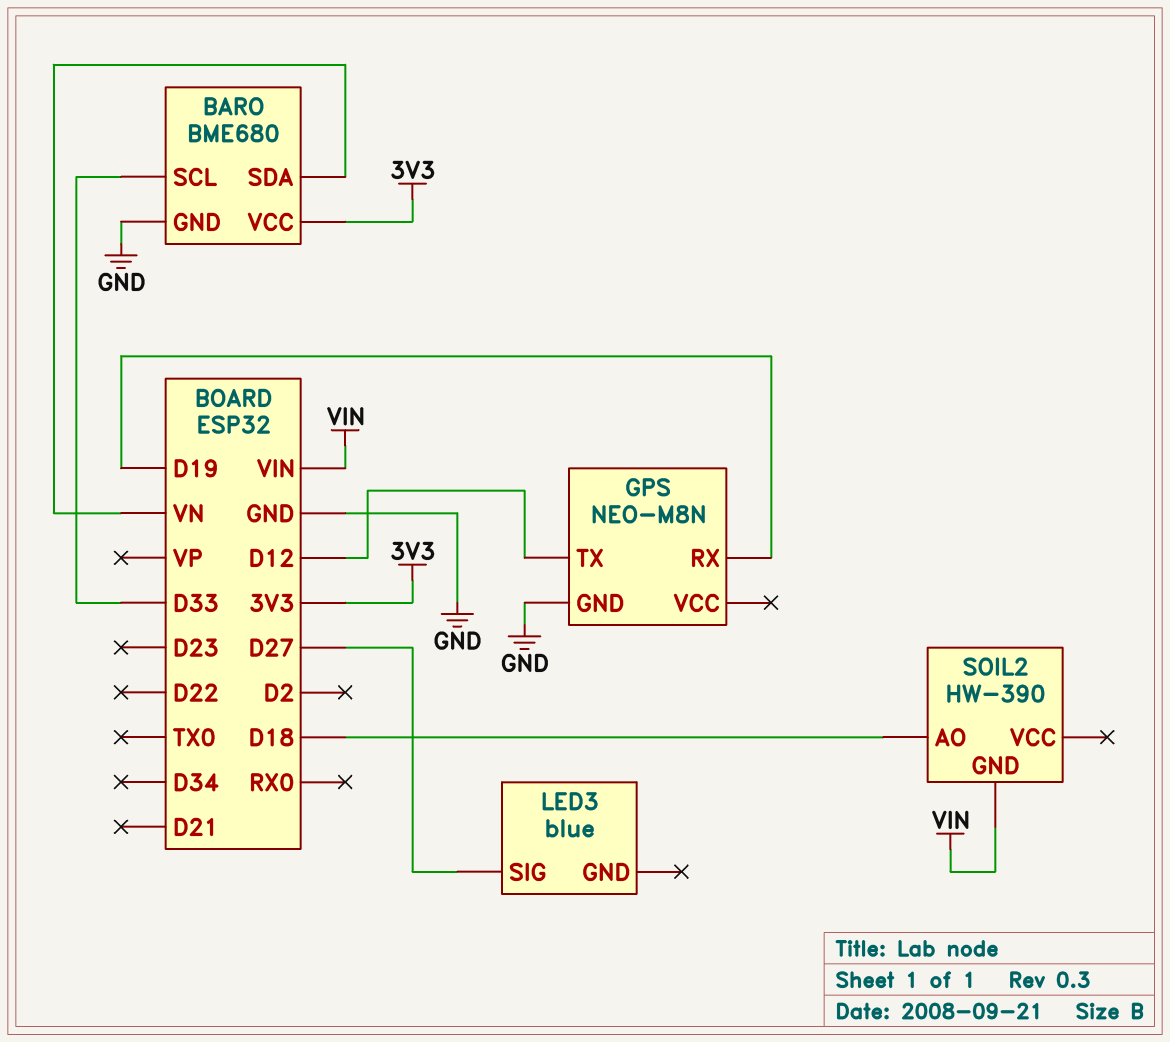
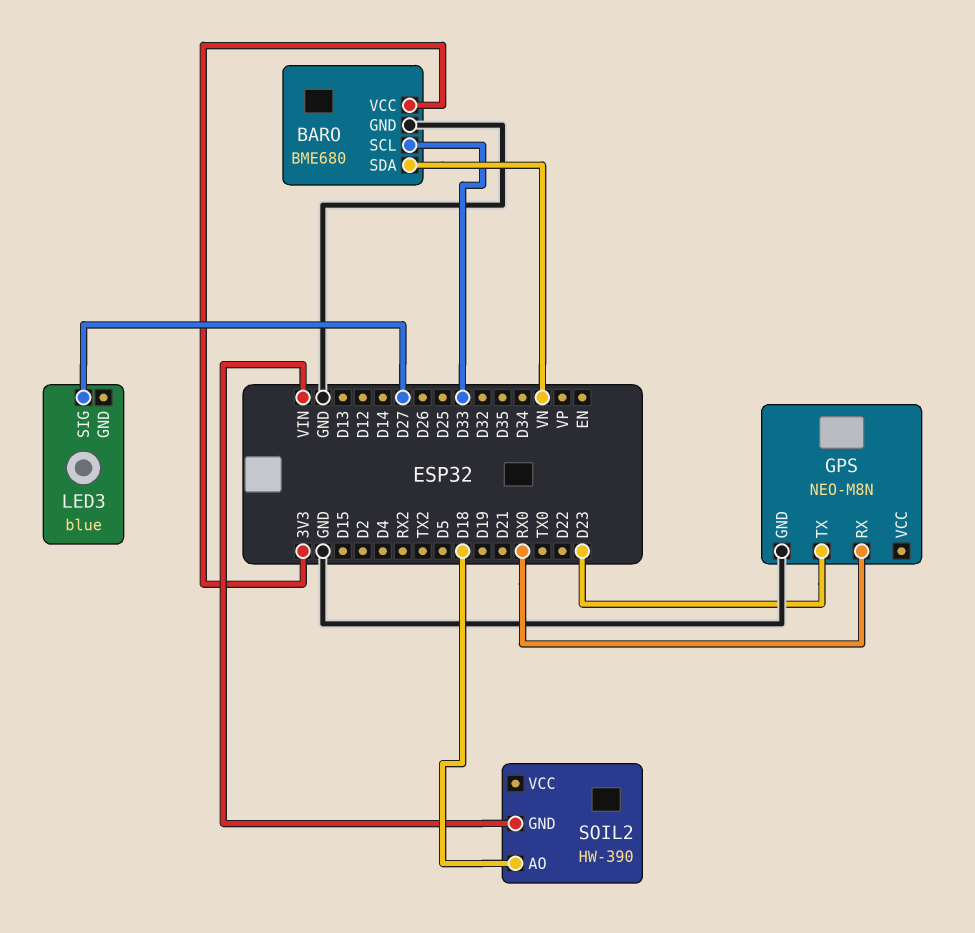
GPS pin RX: D19 -> RX0
GPS pin TX: D12 -> D23

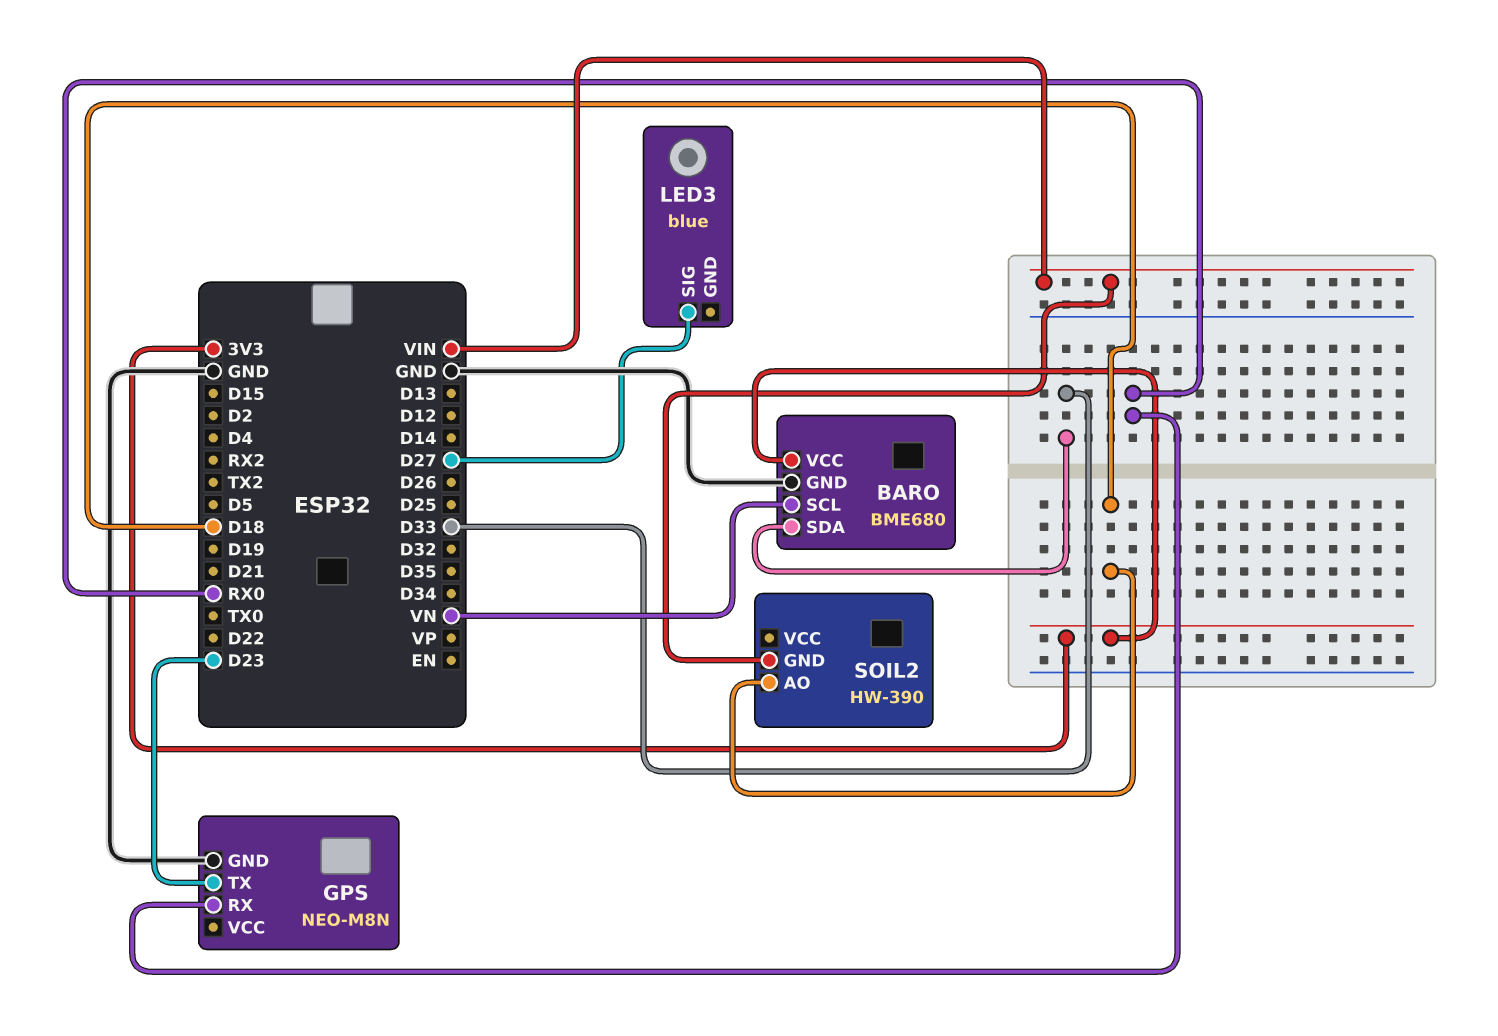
BARO pin SCL: D33 -> VN
BARO pin SDA: VN -> D33

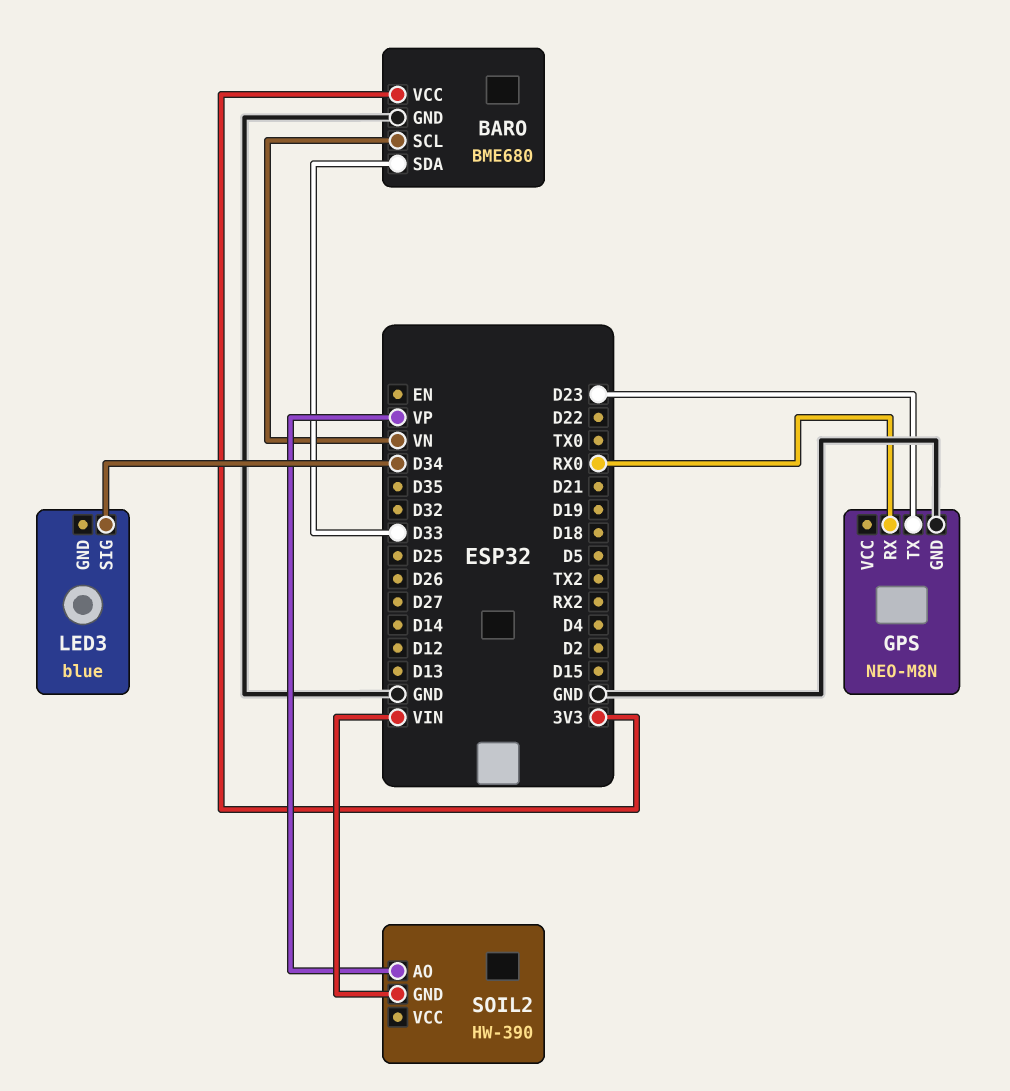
LED3 pin SIG: D27 -> D34
SOIL2 pin AO: D18 -> VP

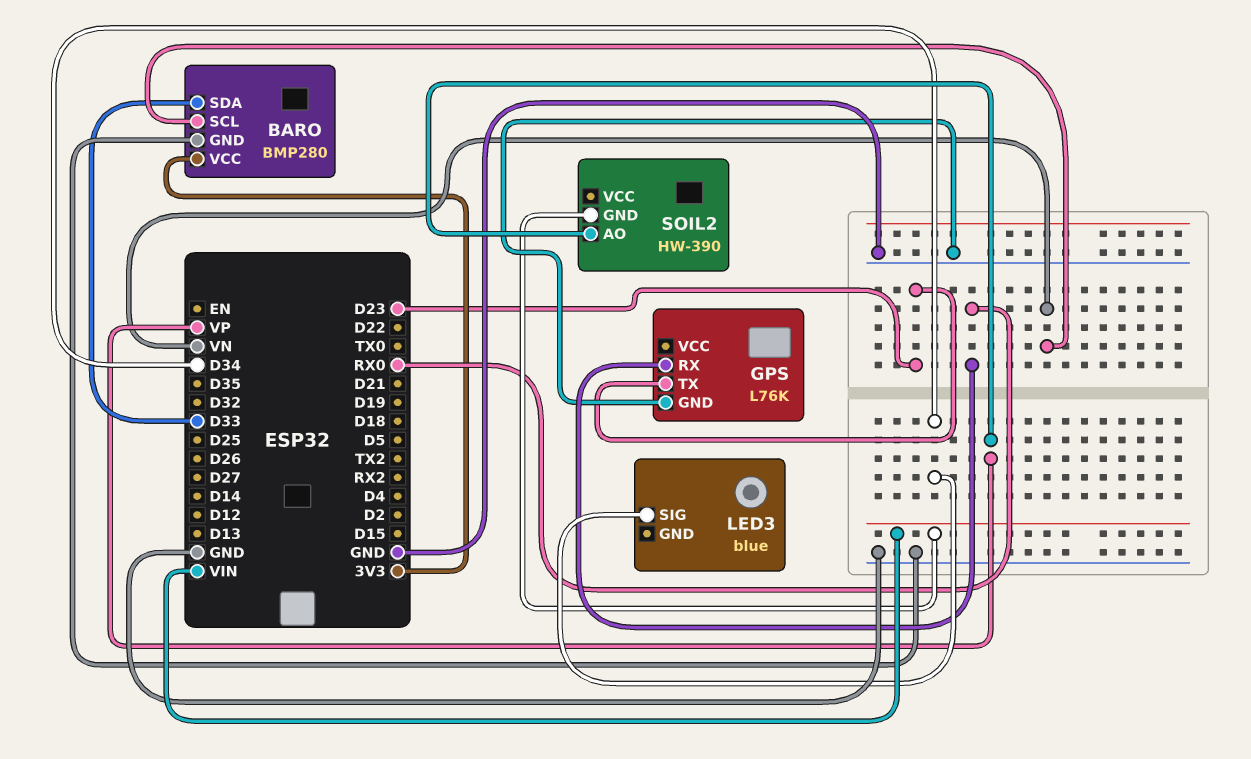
BARO: BME680 -> BMP280
GPS: NEO-M8N -> L76K

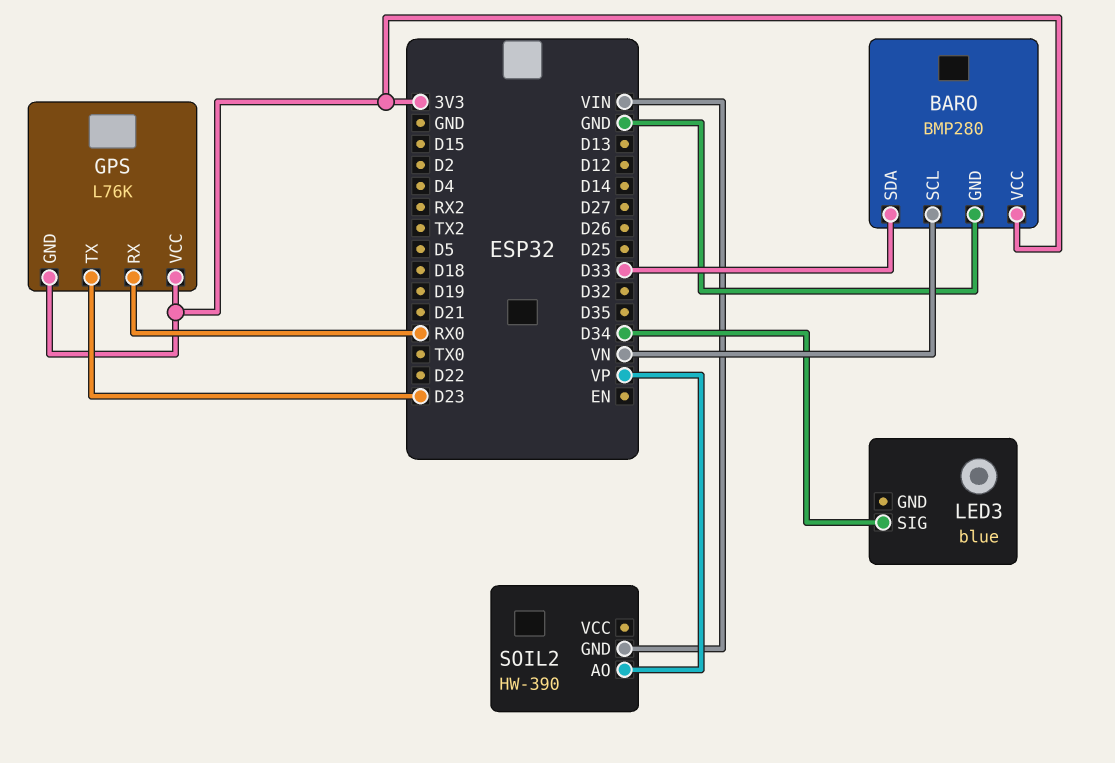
GPS pin GND: GND -> 3V3
GPS pin VCC: none -> 3V3

